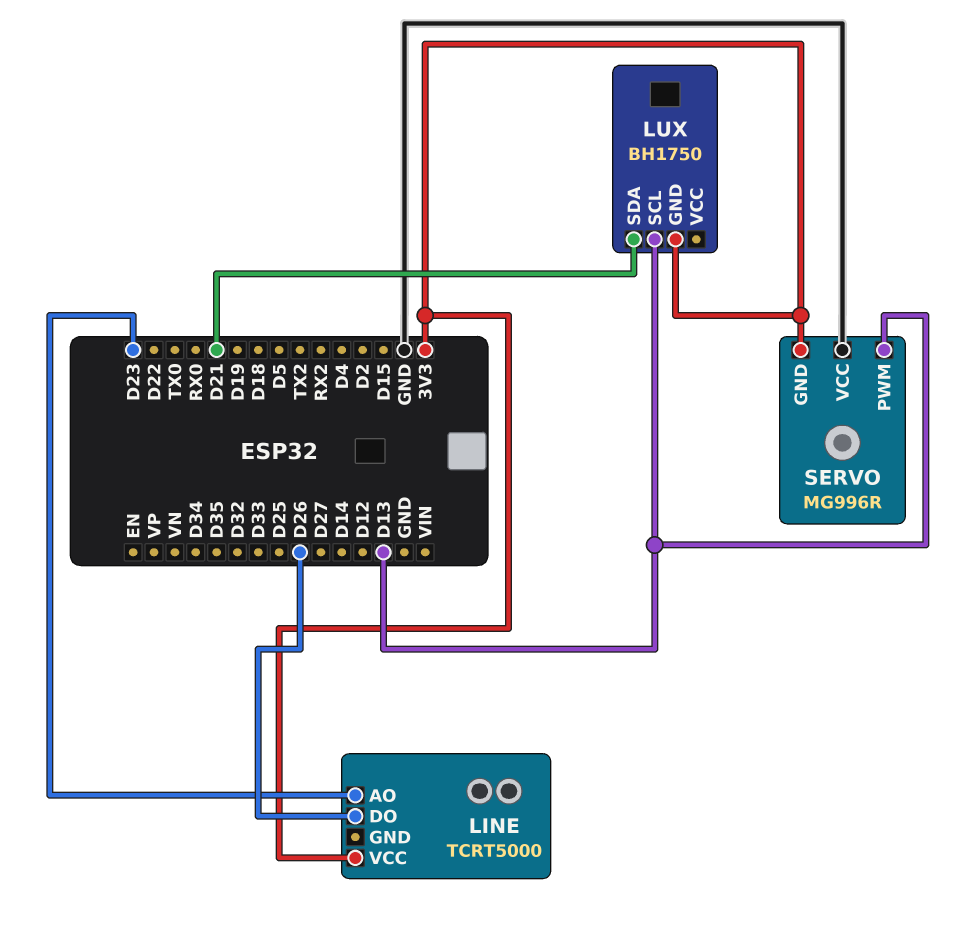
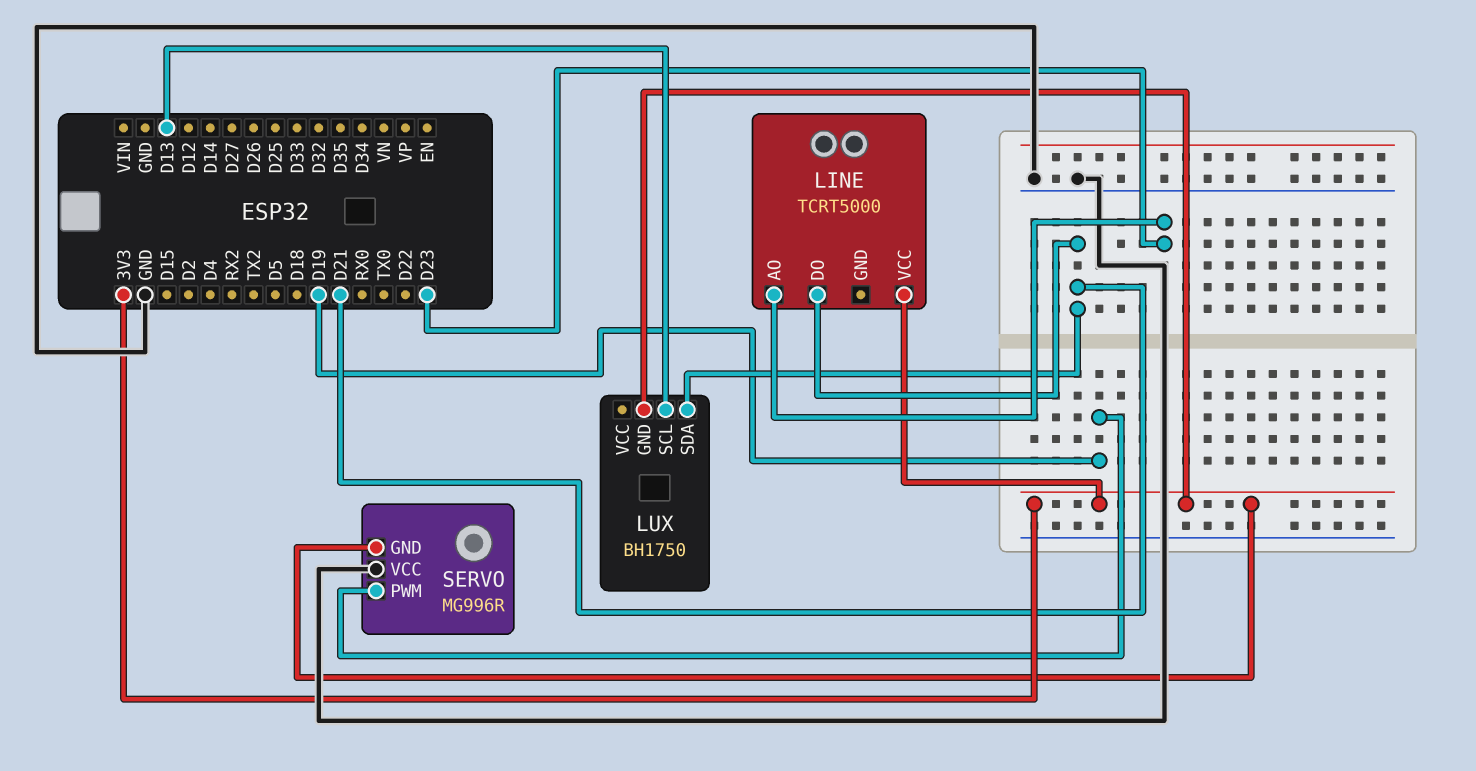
LINE pin DO: D26 -> D21
SERVO pin PWM: D13 -> D19

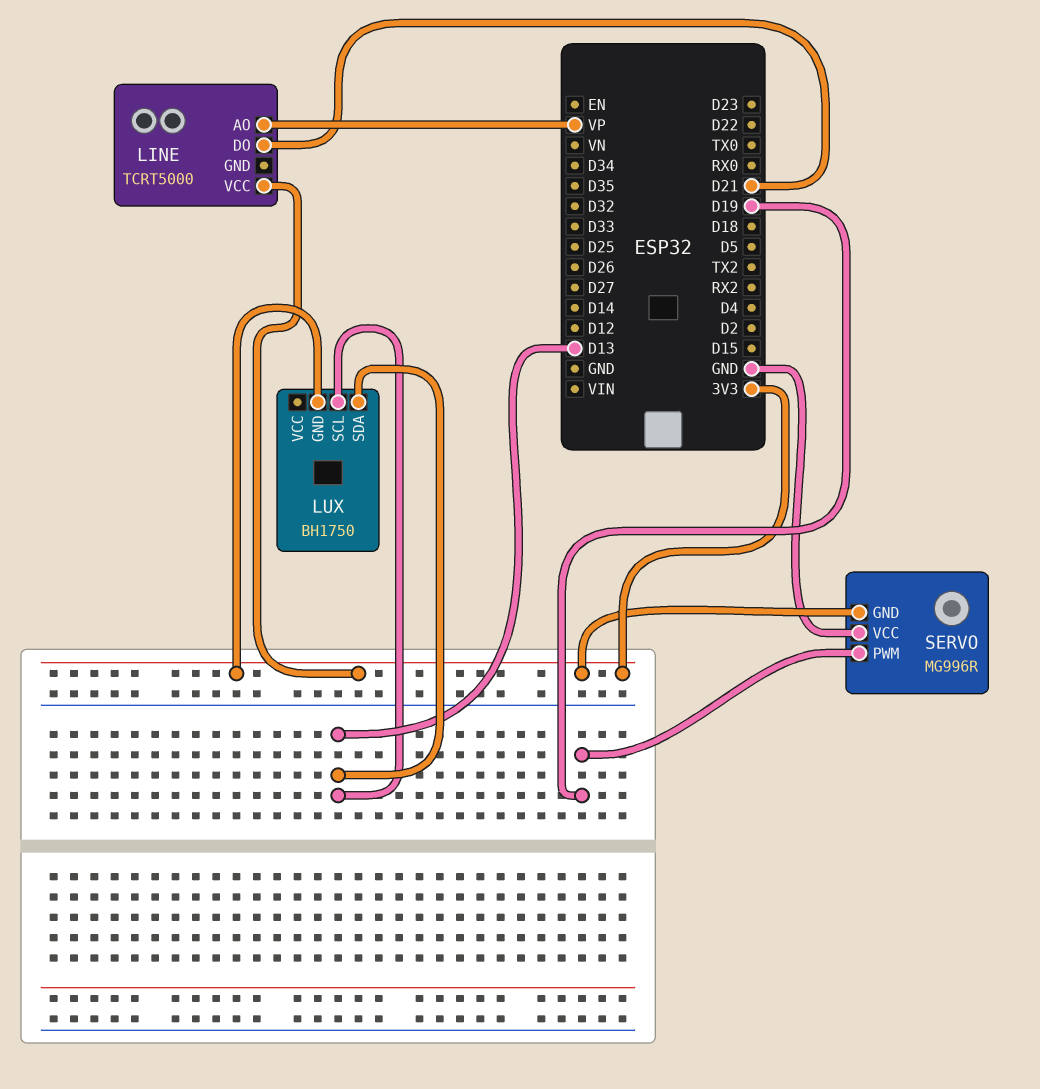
LINE pin AO: D23 -> VP
LUX pin SDA: D21 -> D13

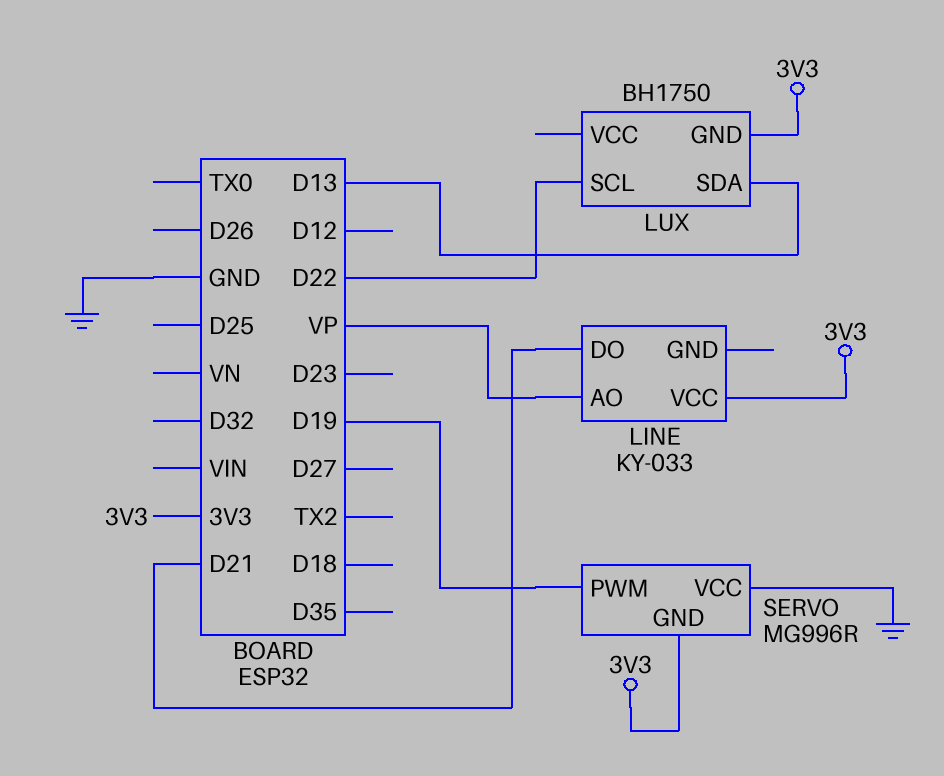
LINE: TCRT5000 -> KY-033
LUX pin SCL: D13 -> D22

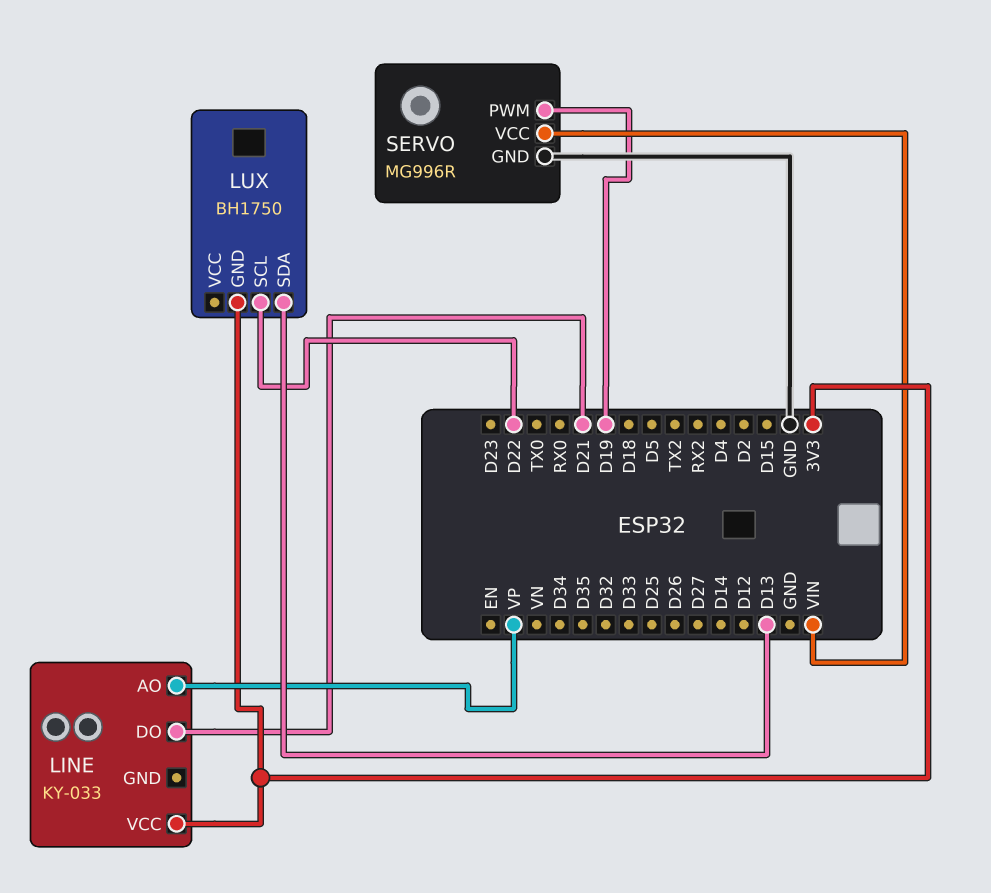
SERVO pin GND: 3V3 -> GND
SERVO pin VCC: GND -> VIN

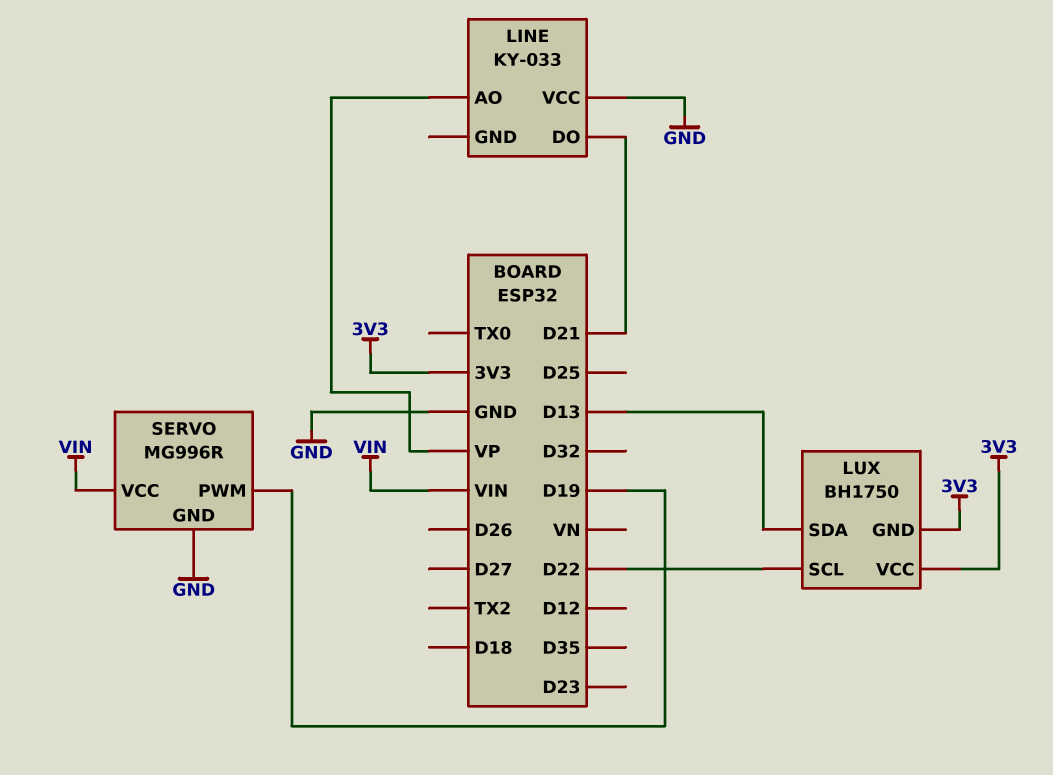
LINE pin VCC: 3V3 -> GND
LUX pin VCC: none -> 3V3

